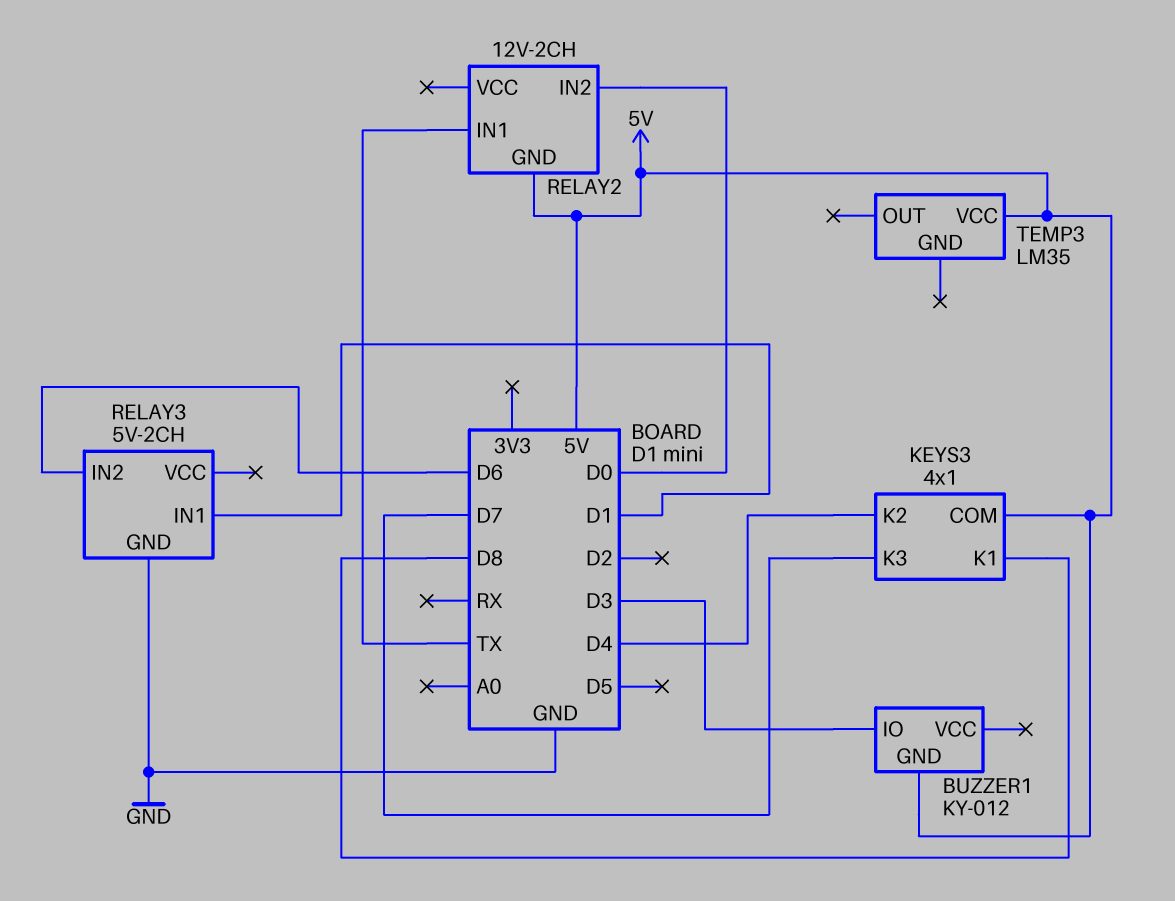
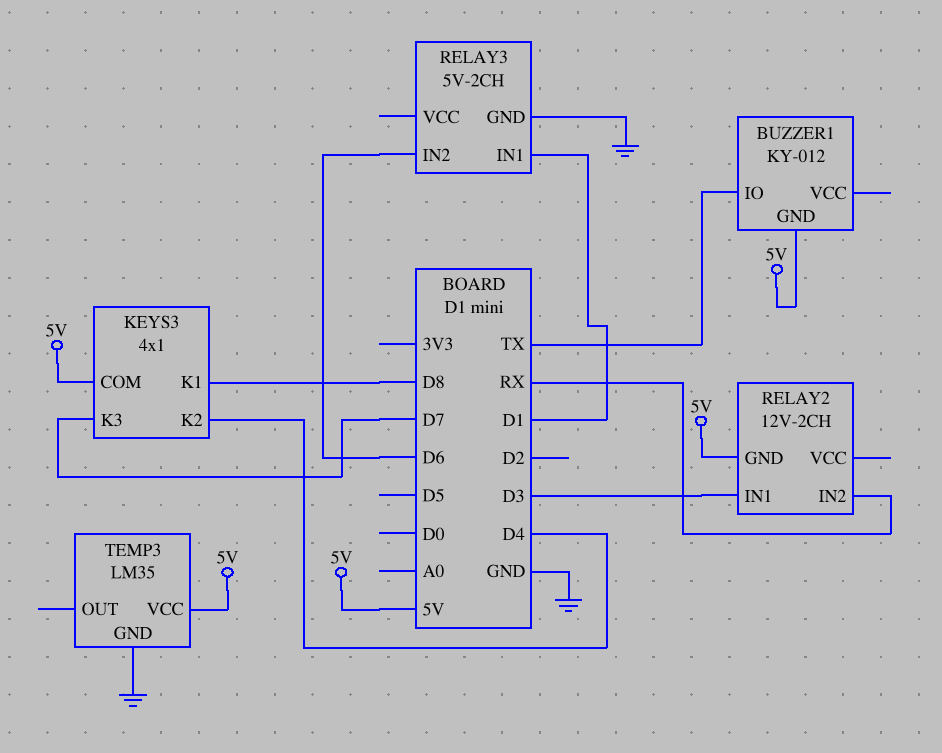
BUZZER1 pin IO: D3 -> TX
RELAY2 pin IN1: TX -> D3
RELAY2 pin IN2: D0 -> RX
TEMP3 pin GND: none -> GND

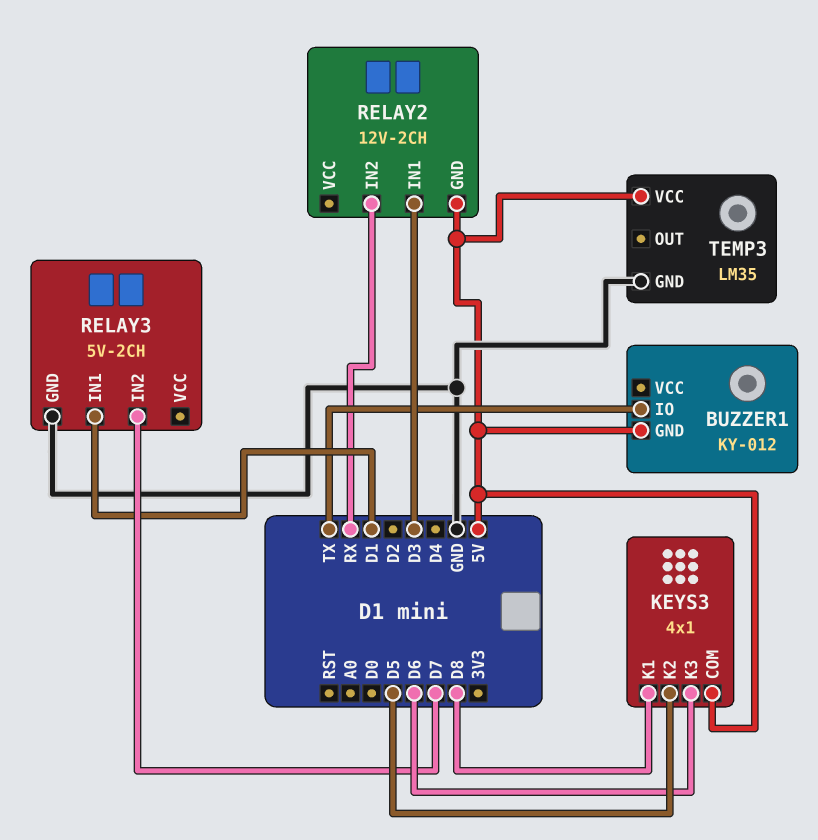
KEYS3 pin K2: D4 -> D5
KEYS3 pin K3: D7 -> D6
RELAY3 pin IN2: D6 -> D7

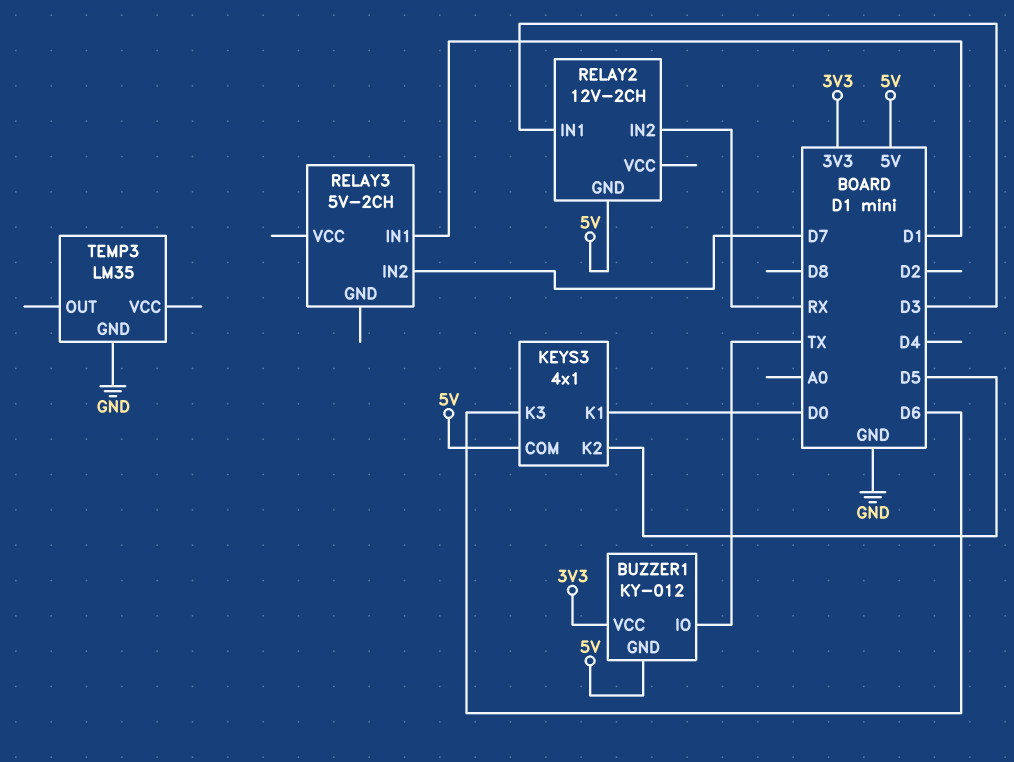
BUZZER1 pin VCC: none -> 3V3
KEYS3 pin K1: D8 -> D0
RELAY3 pin GND: GND -> none
TEMP3 pin VCC: 5V -> none

